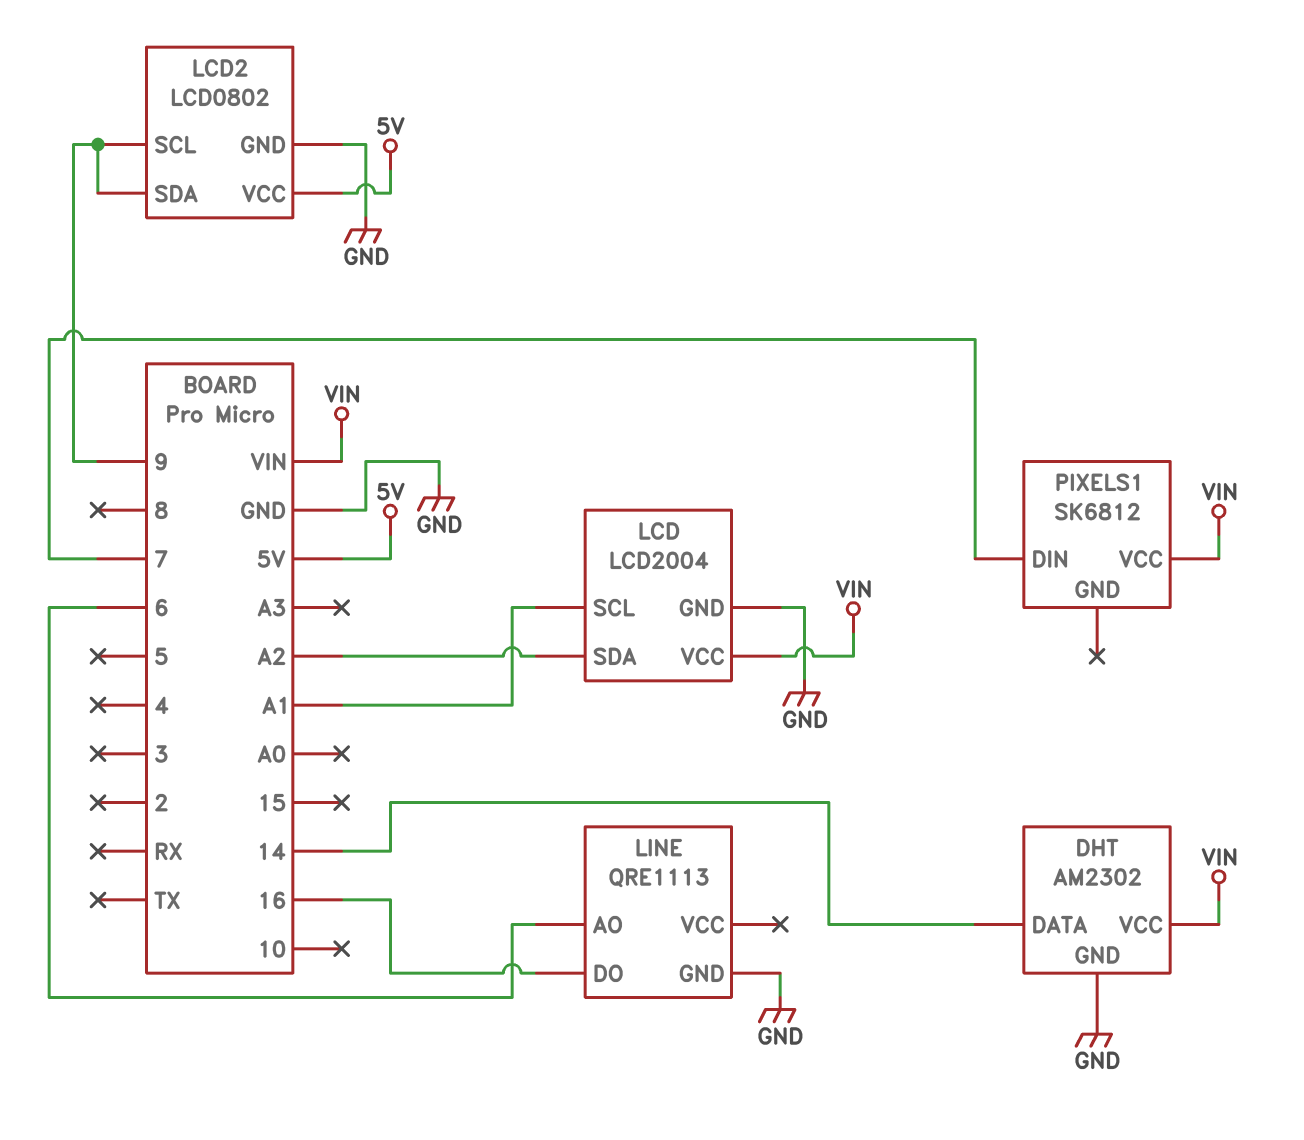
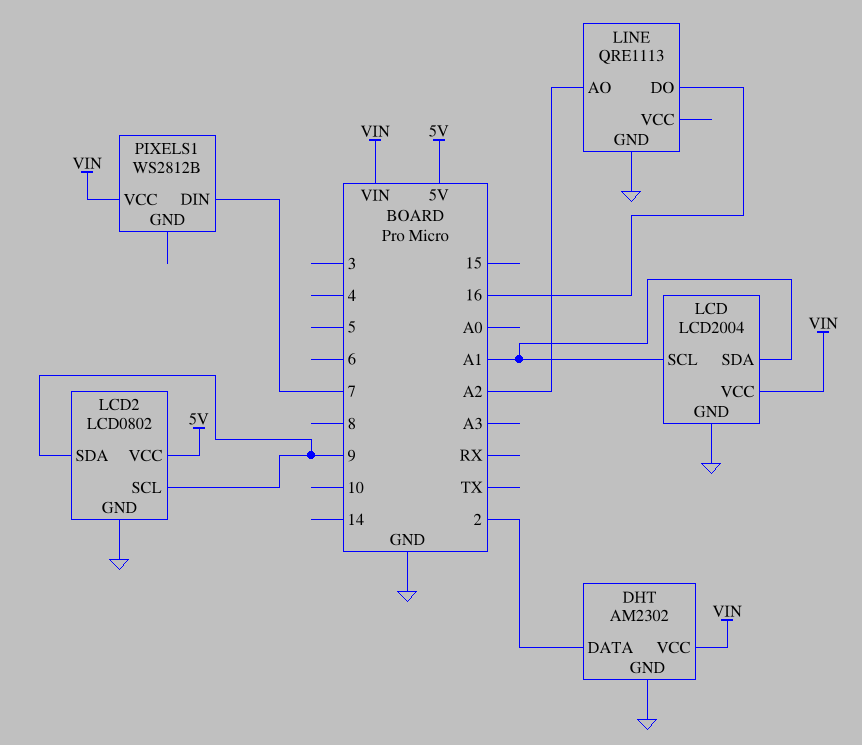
DHT pin DATA: 14 -> 2
LCD pin SDA: A2 -> A1
LINE pin AO: 6 -> A2
PIXELS1: SK6812 -> WS2812B

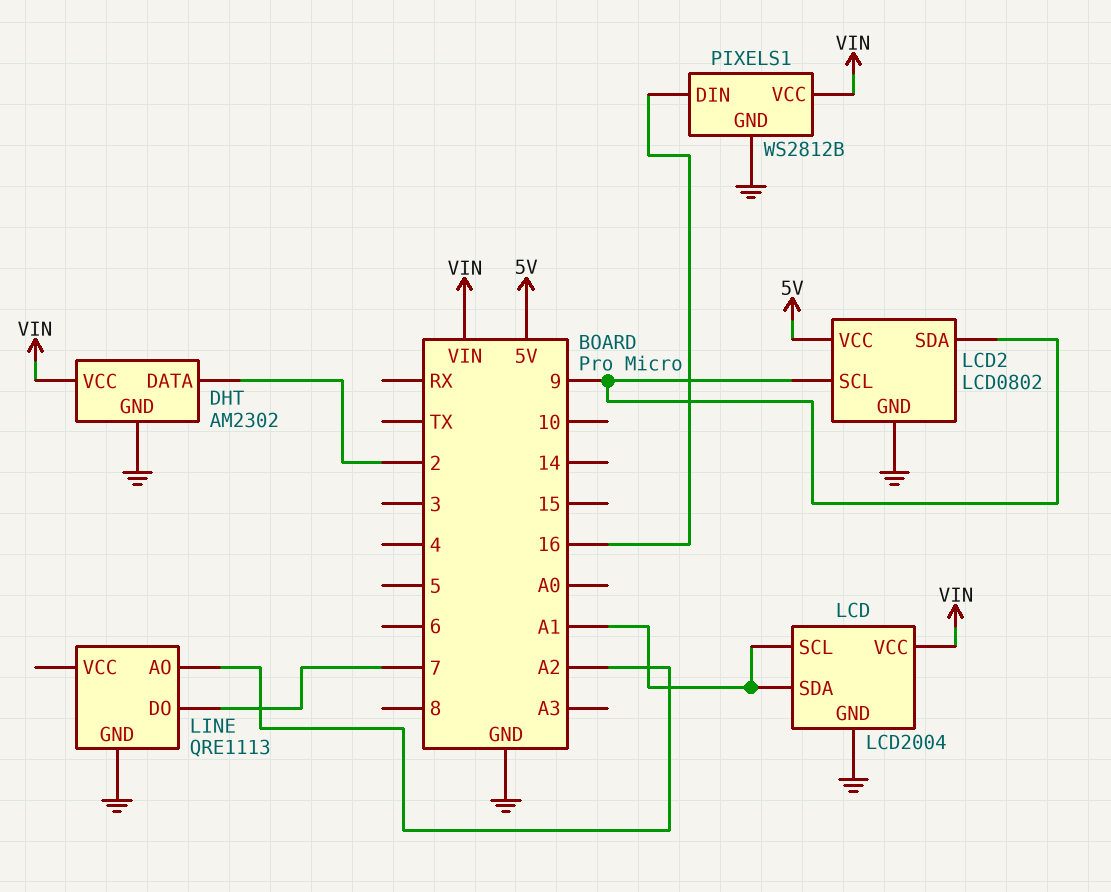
LINE pin DO: 16 -> 7
PIXELS1 pin DIN: 7 -> 16
PIXELS1 pin GND: none -> GND

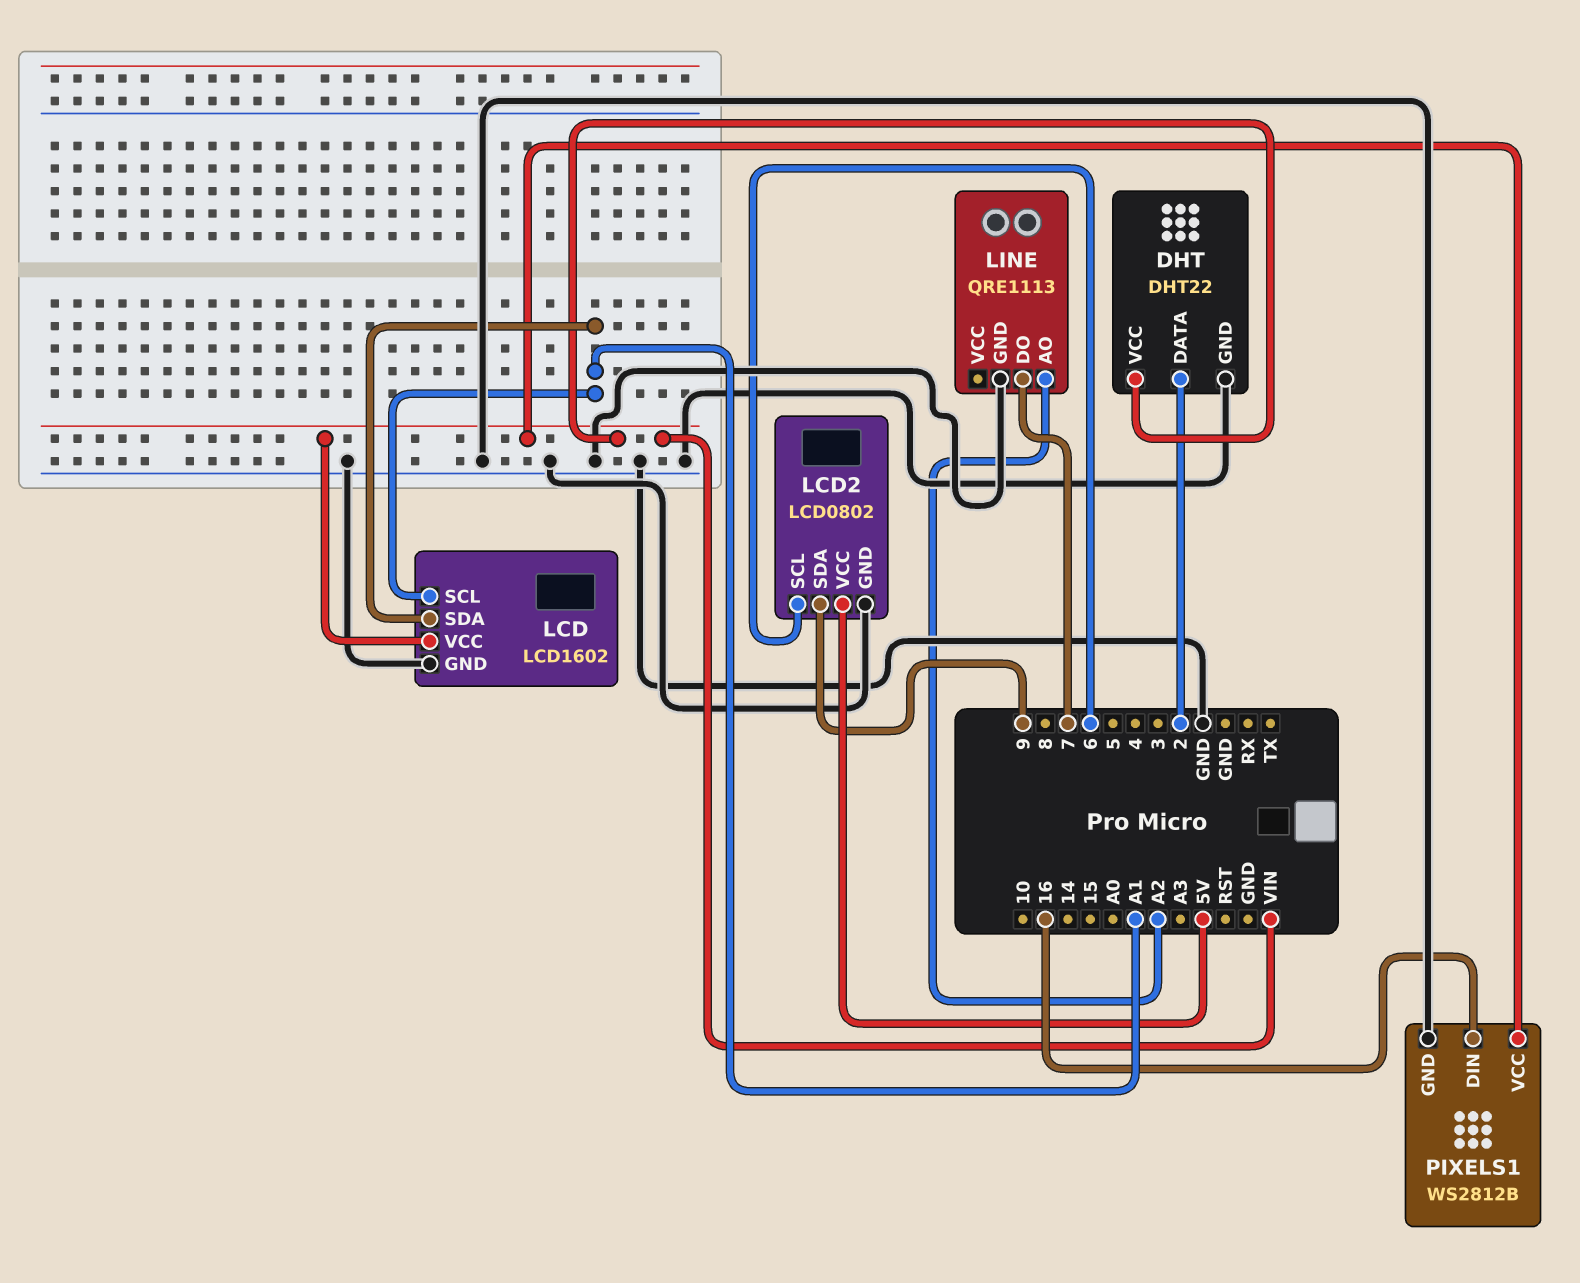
DHT: AM2302 -> DHT22
LCD: LCD2004 -> LCD1602
LCD2 pin SCL: 9 -> 6

